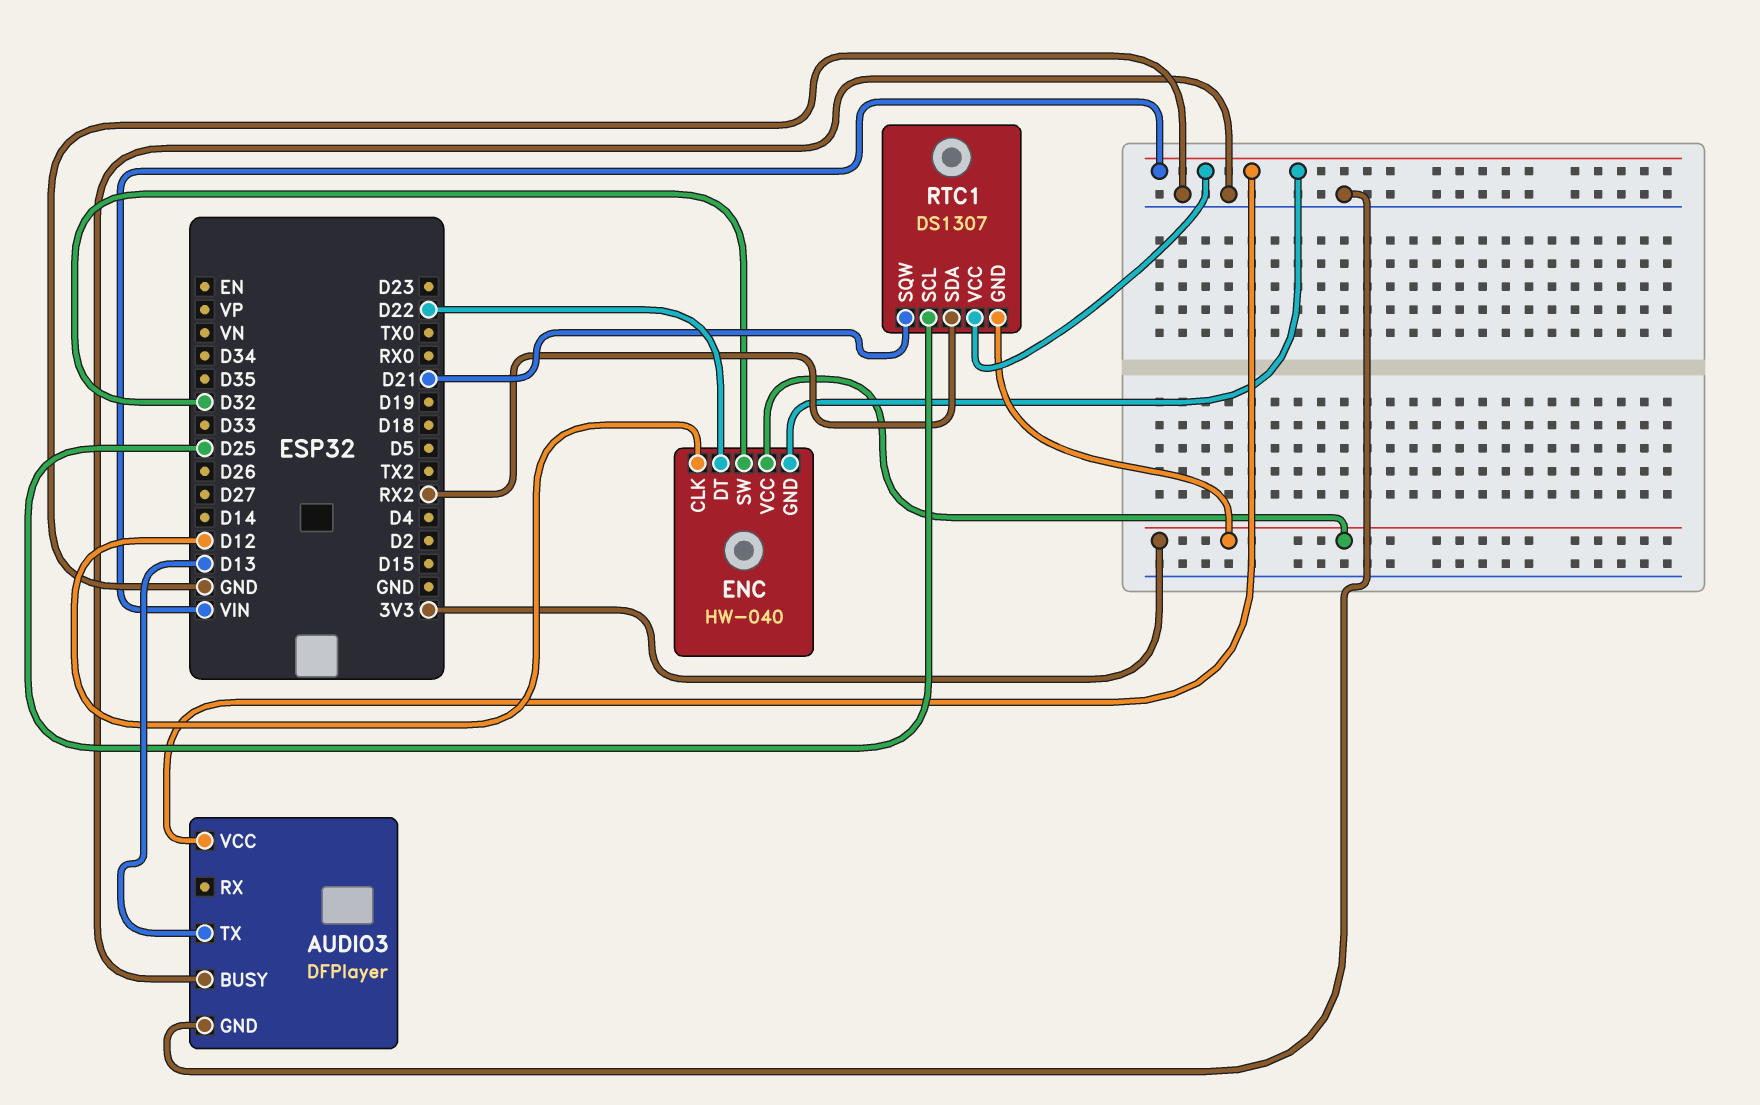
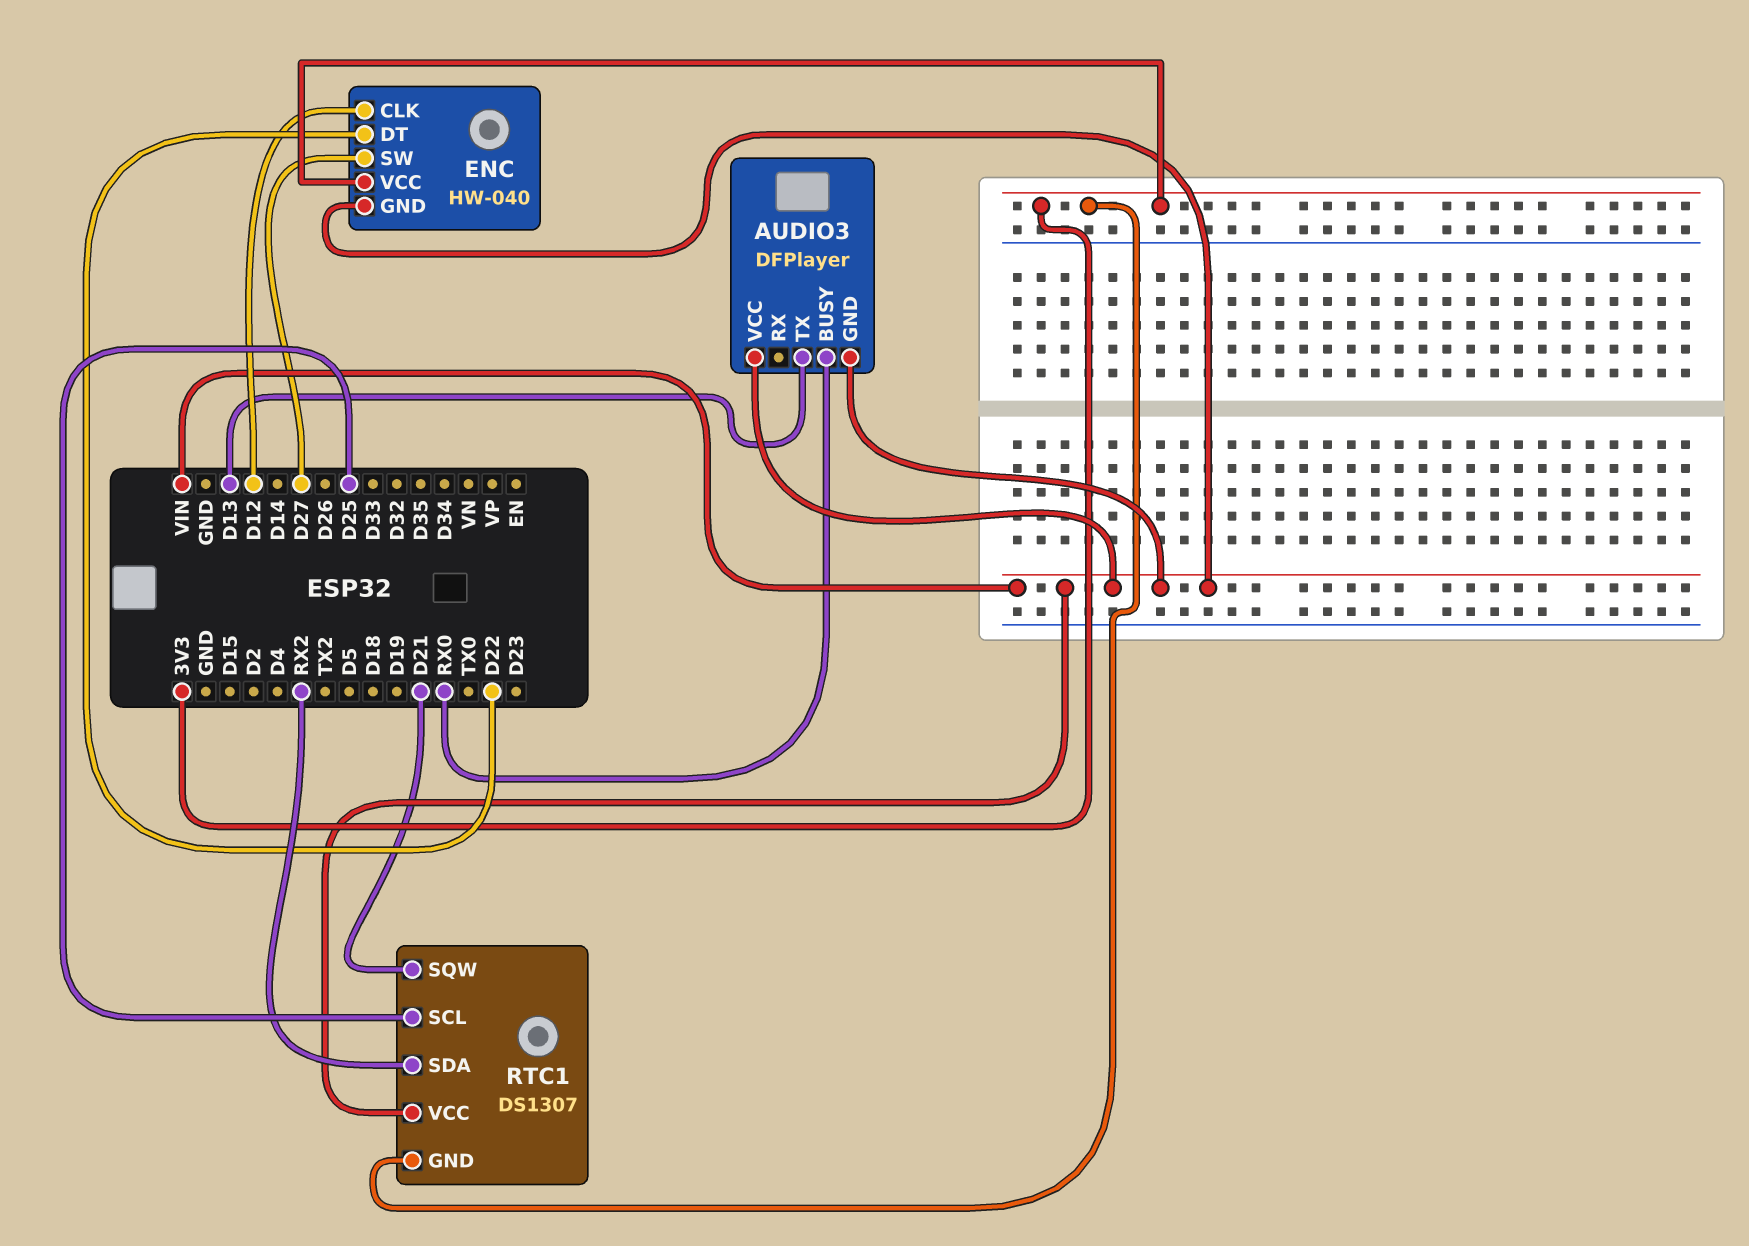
AUDIO3 pin BUSY: GND -> RX0
AUDIO3 pin GND: GND -> VIN
ENC pin SW: D32 -> D27

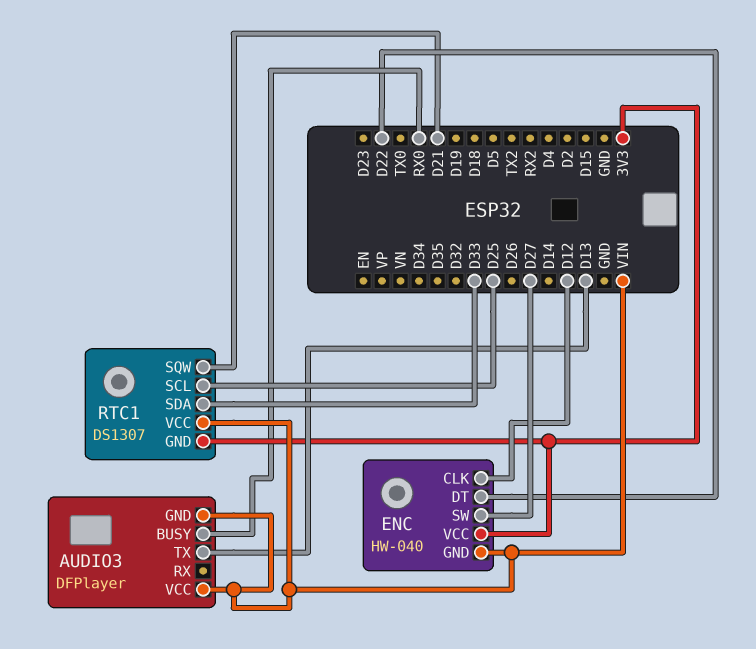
RTC1 pin SDA: RX2 -> D33

